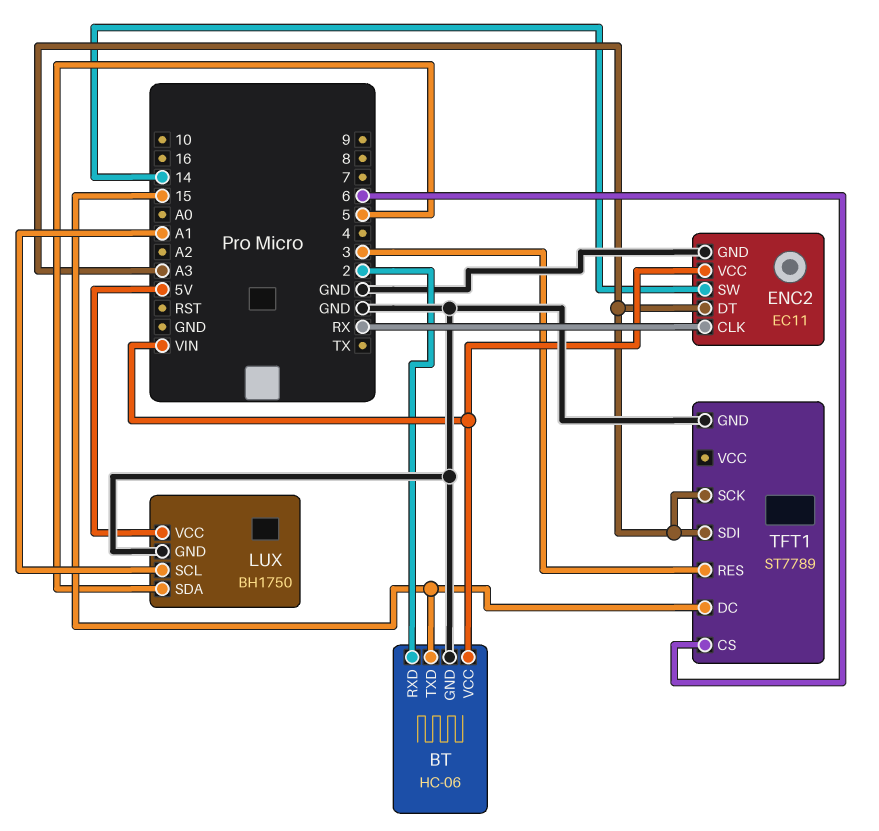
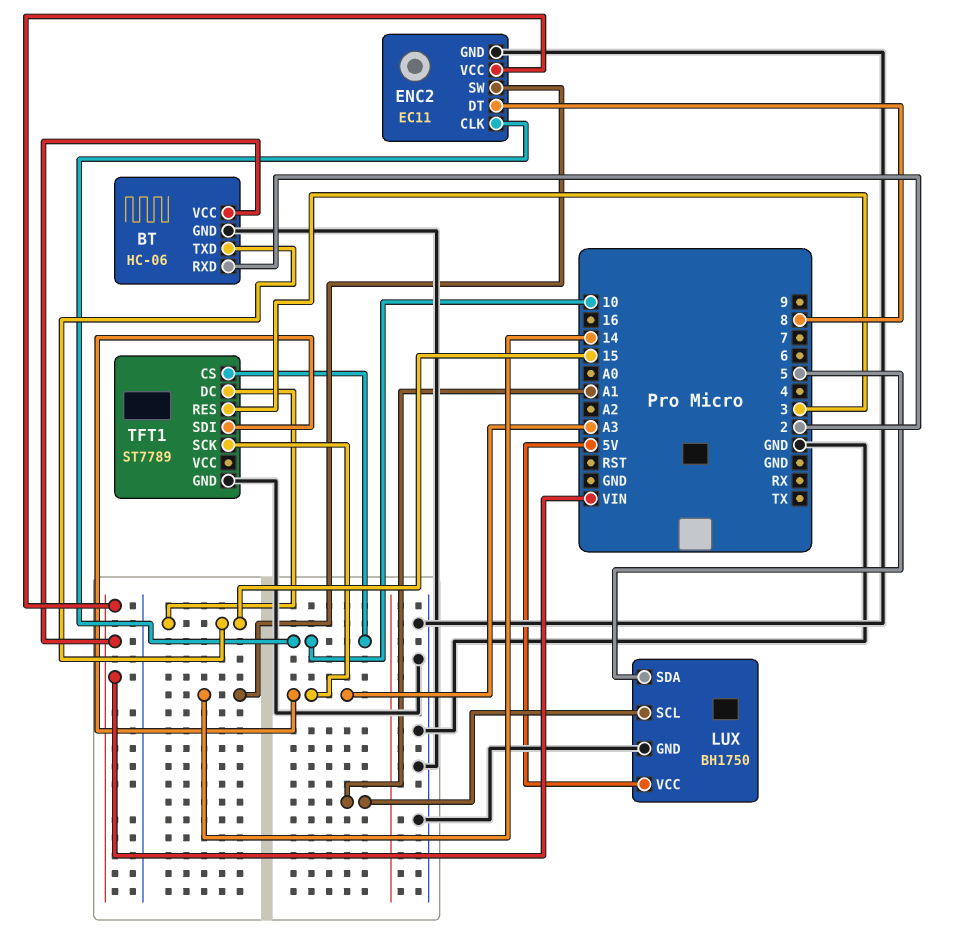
ENC2 pin CLK: RX -> 10
ENC2 pin DT: A3 -> 8
TFT1 pin CS: 6 -> 10

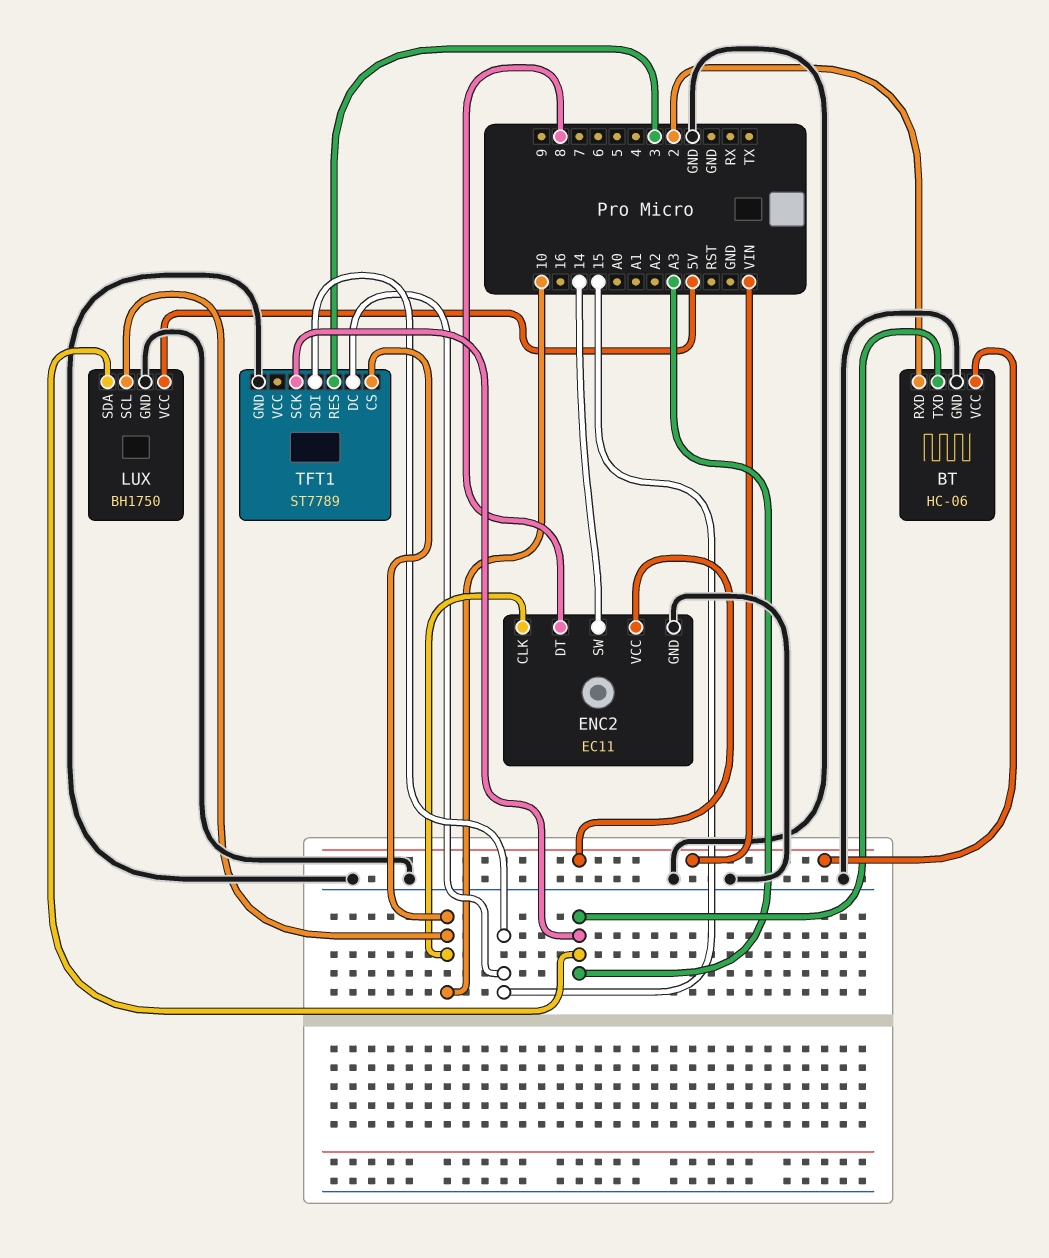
BT pin TXD: 15 -> A3
LUX pin SCL: A1 -> 10
LUX pin SDA: 5 -> A3
TFT1 pin SDI: A3 -> 15

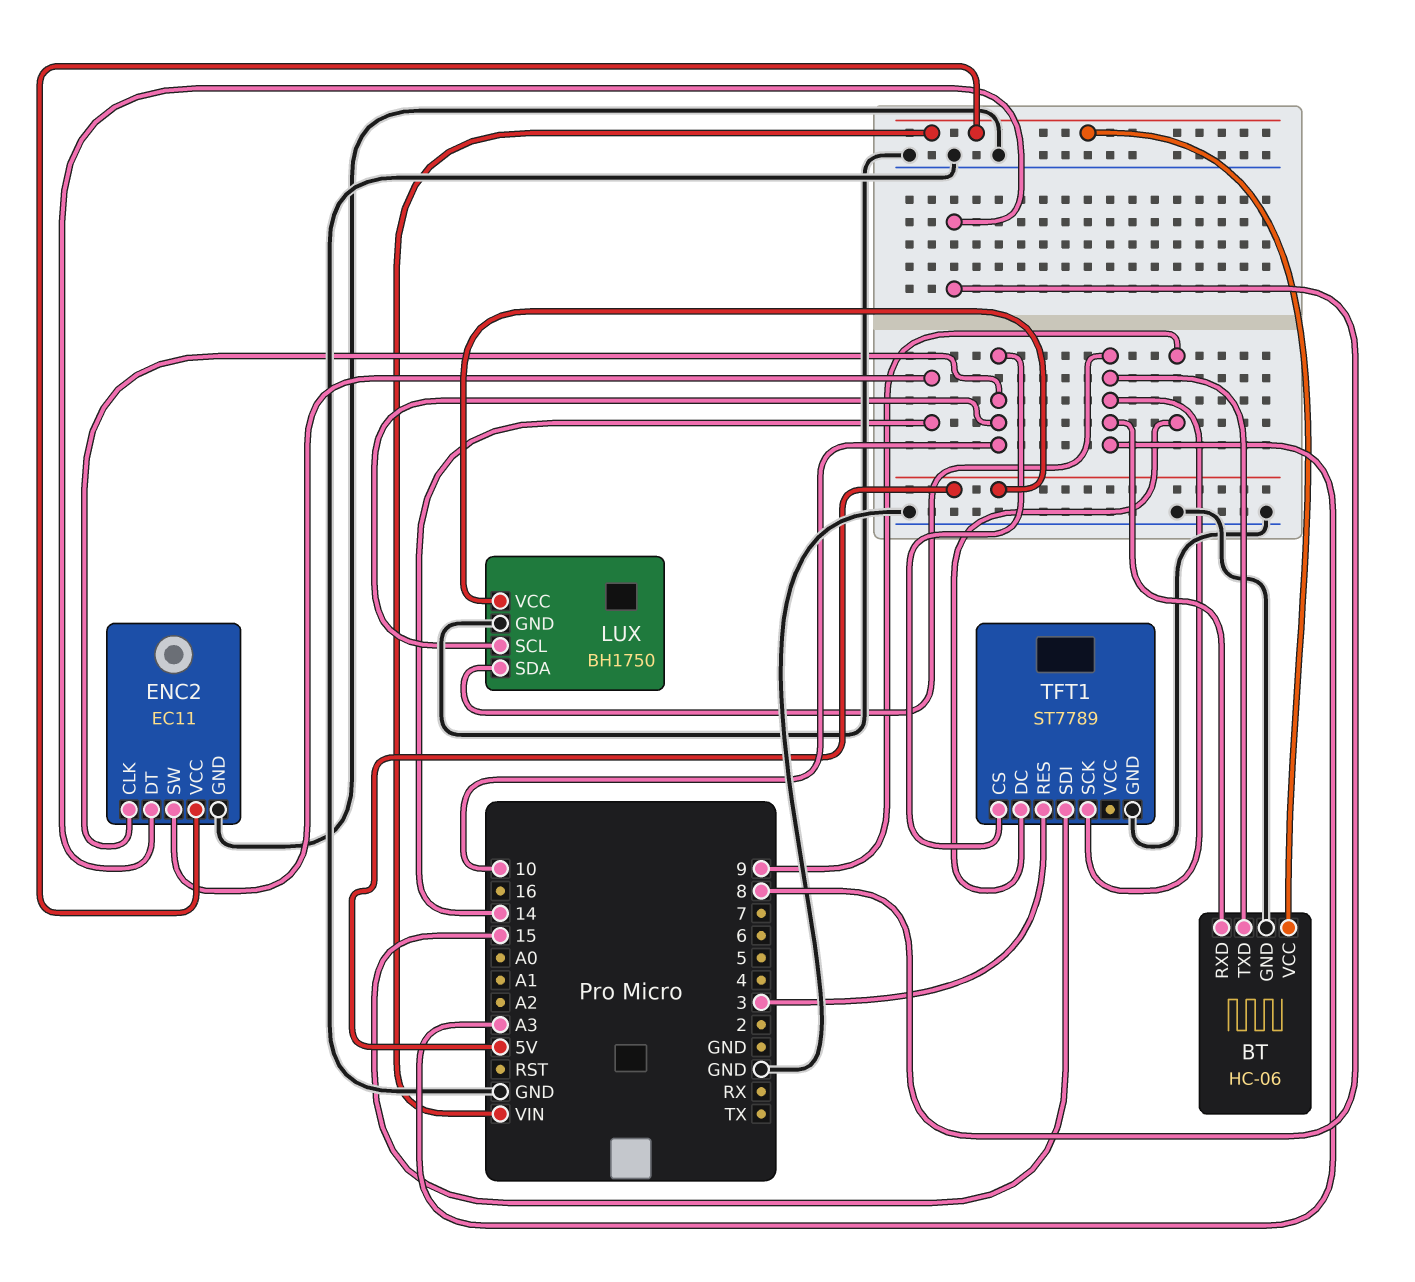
BT pin RXD: 2 -> A3
TFT1 pin DC: 15 -> 9

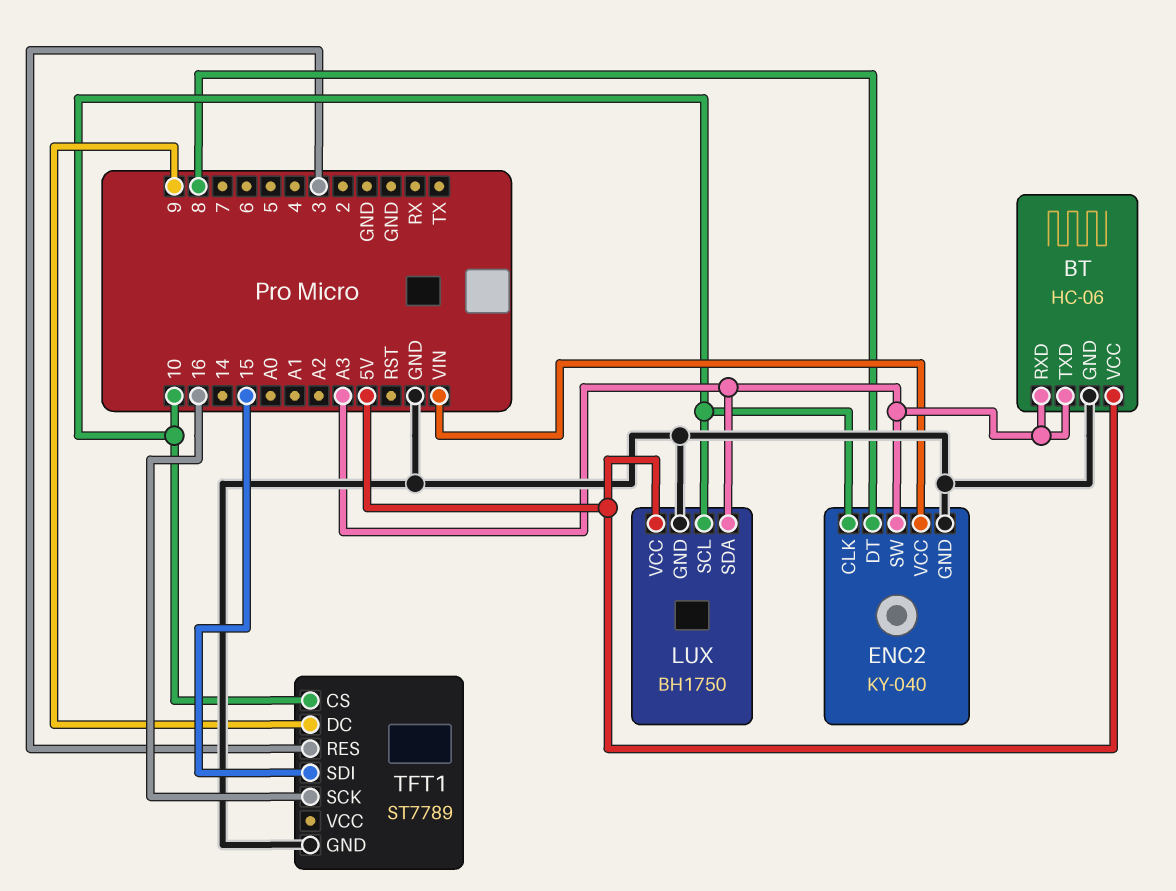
BT pin VCC: VIN -> 5V
ENC2: EC11 -> KY-040
ENC2 pin SW: 14 -> A3
TFT1 pin SCK: A3 -> 16

